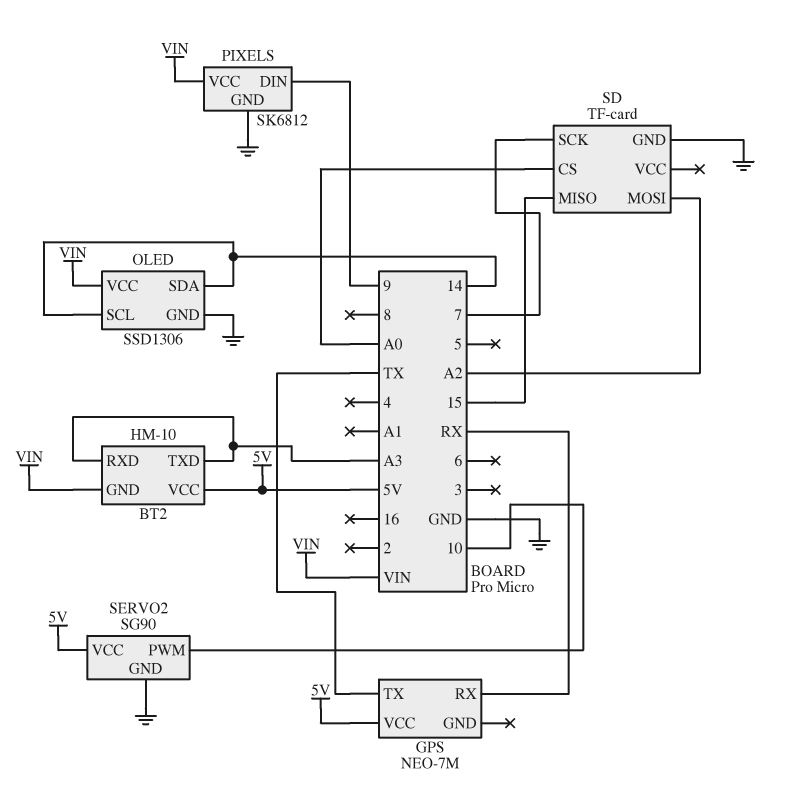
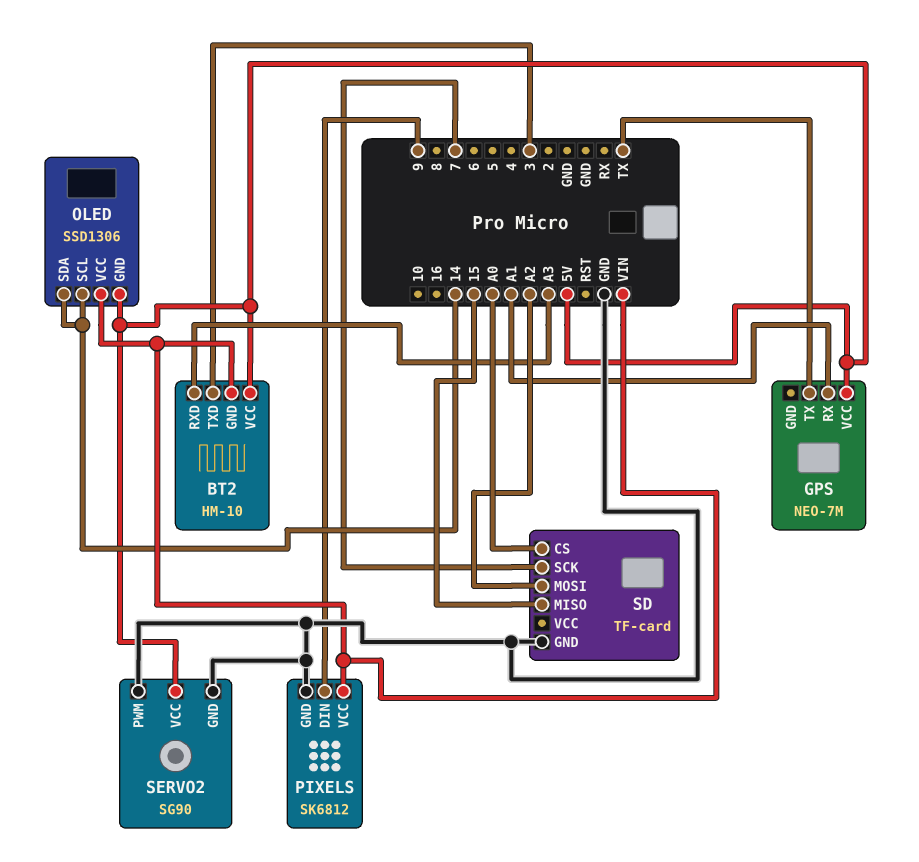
BT2 pin TXD: A3 -> 3
GPS pin RX: RX -> A1
OLED pin GND: GND -> 5V
SERVO2 pin PWM: 10 -> GND

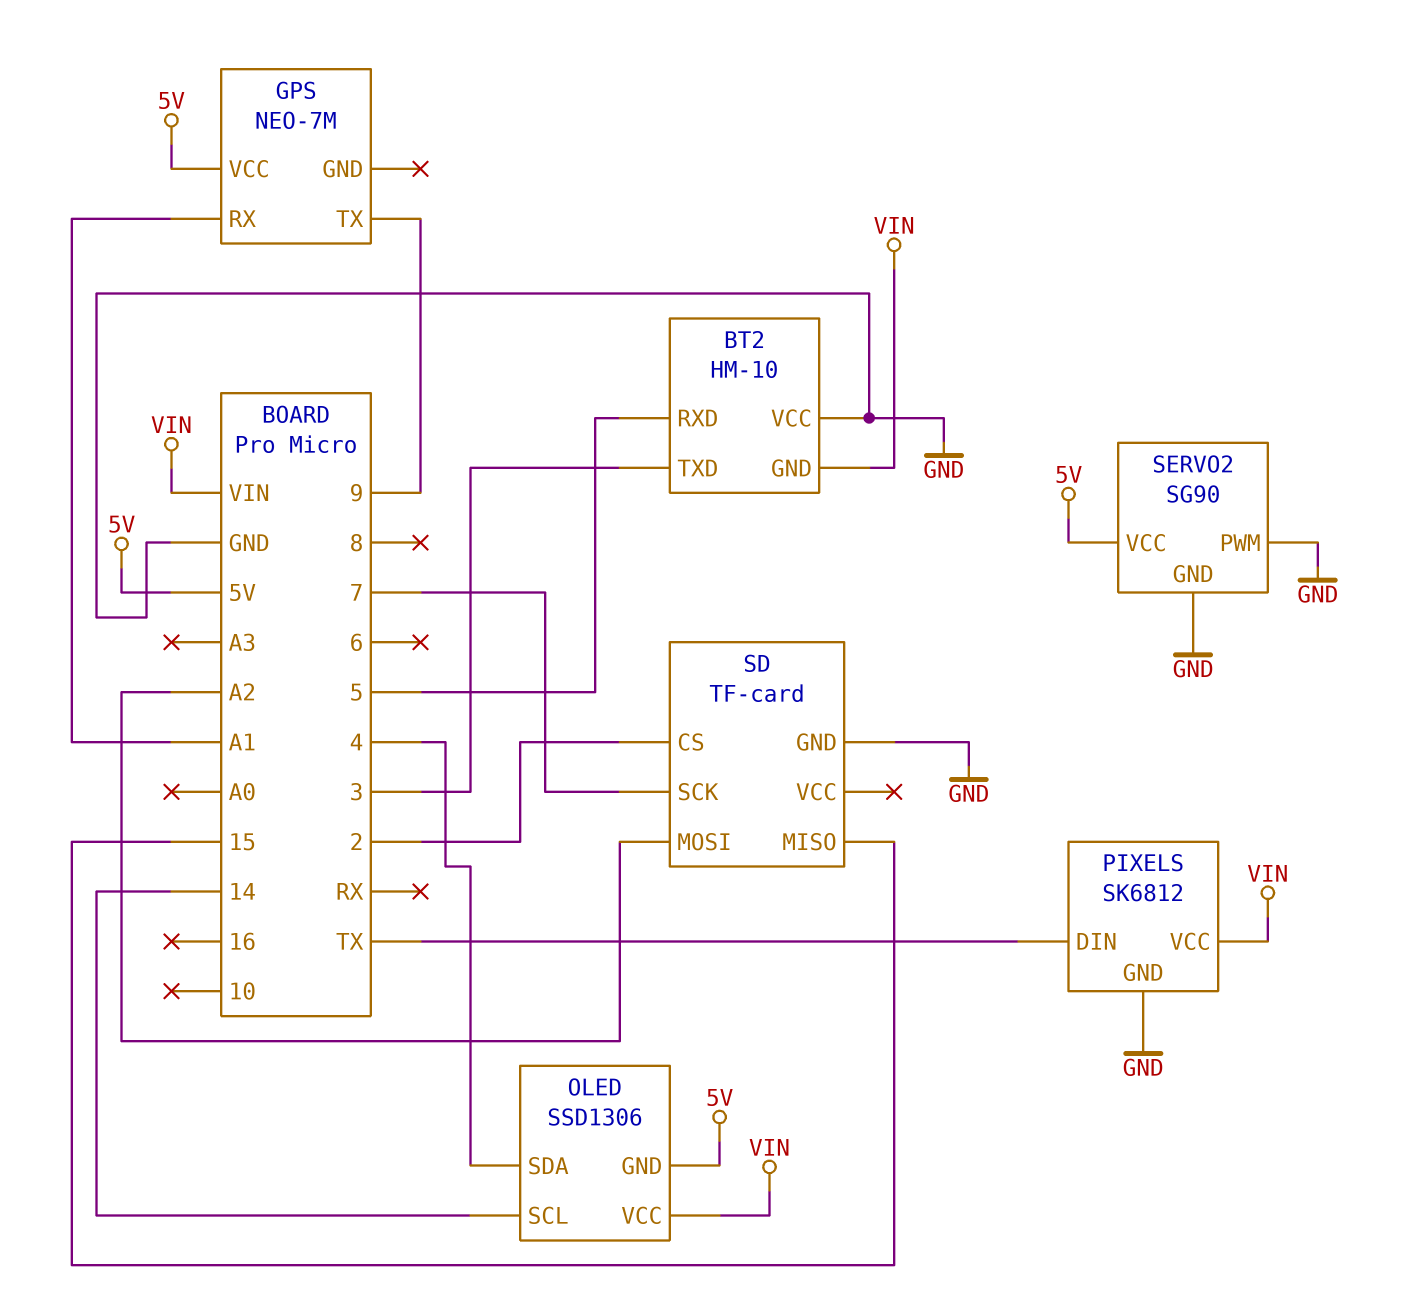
BT2 pin RXD: A3 -> 5
BT2 pin VCC: 5V -> GND
GPS pin TX: TX -> 9
OLED pin SDA: 14 -> 4
PIXELS pin DIN: 9 -> TX
SD pin CS: A0 -> 2

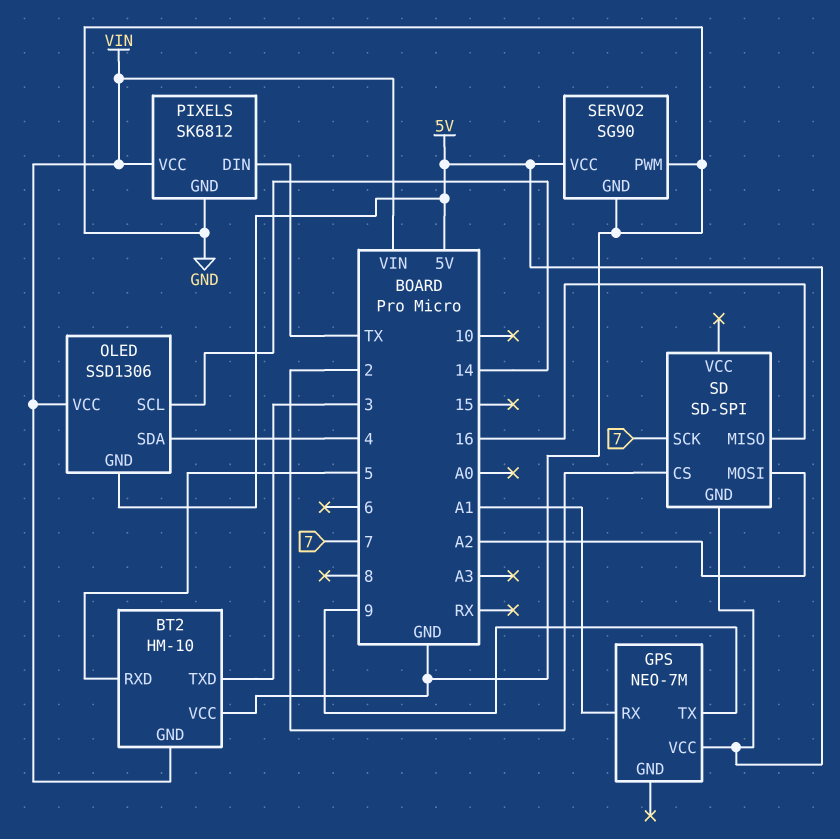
SD: TF-card -> SD-SPI
SD pin GND: GND -> 5V
SD pin MISO: 15 -> 16

